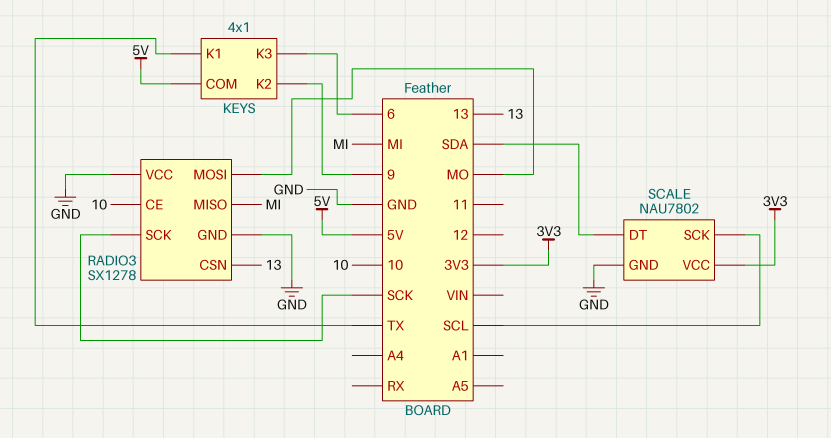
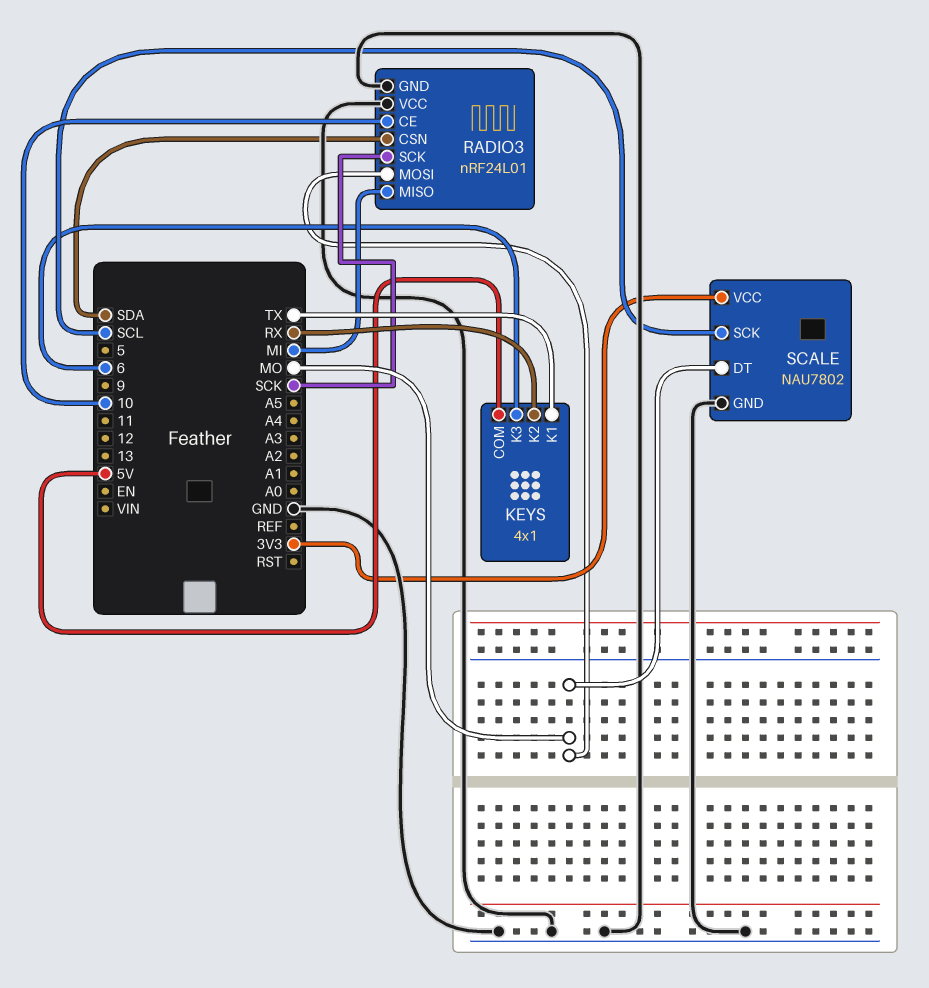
KEYS pin K2: 9 -> RX
RADIO3: SX1278 -> nRF24L01
RADIO3 pin CSN: 13 -> SDA
SCALE pin DT: SDA -> MO

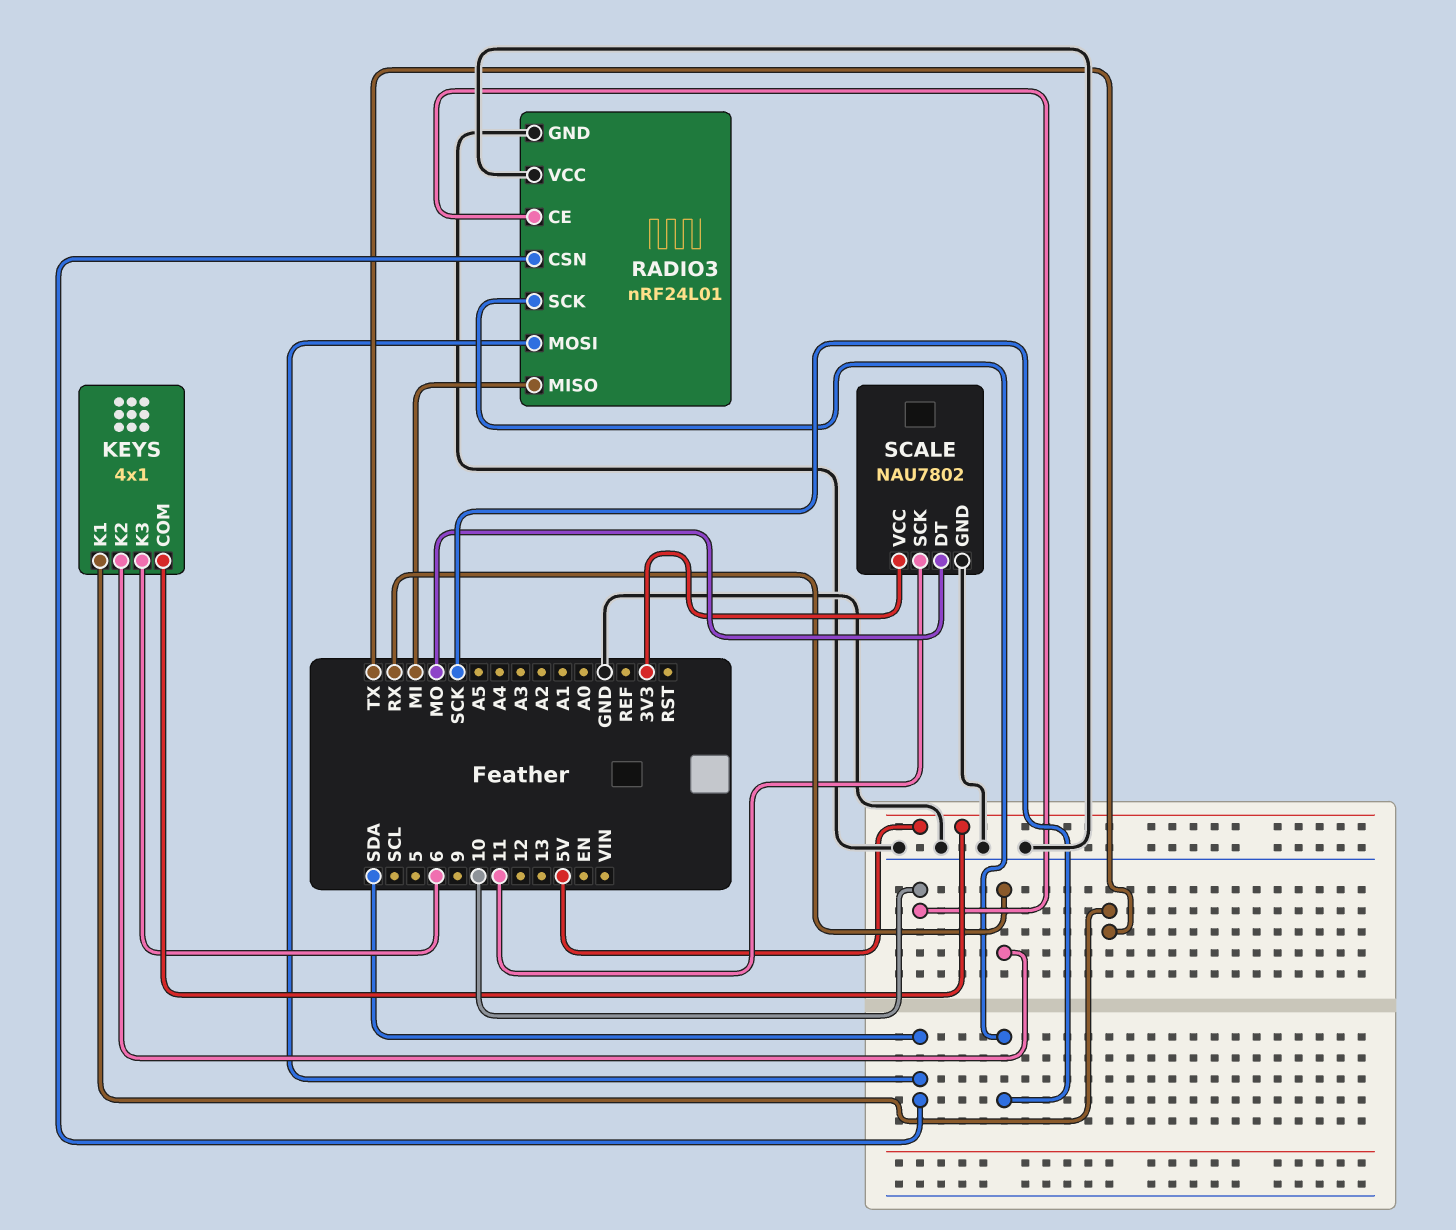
RADIO3 pin MOSI: MO -> SDA
SCALE pin SCK: SCL -> 11

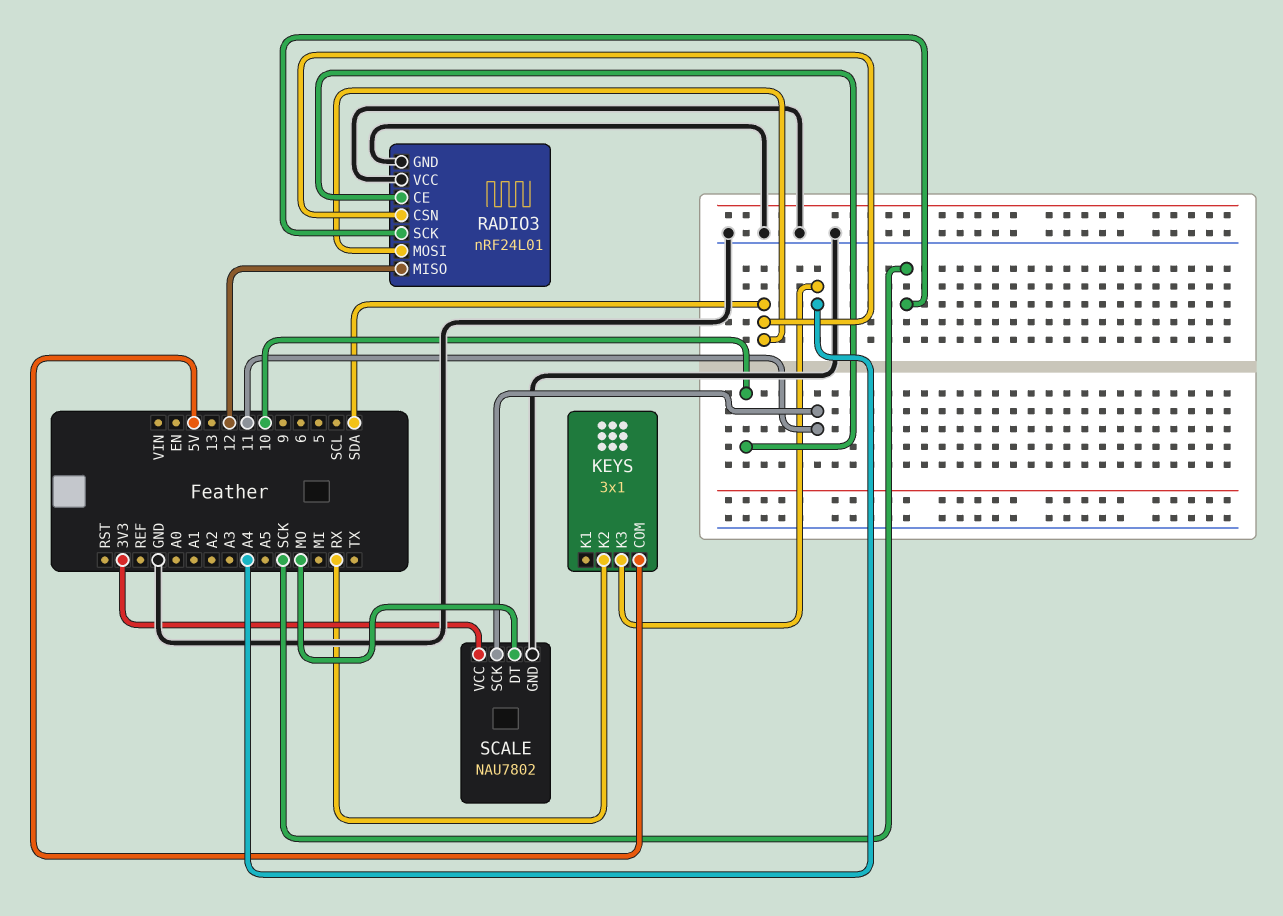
KEYS: 4x1 -> 3x1
KEYS pin K1: TX -> none
KEYS pin K3: 6 -> A4
RADIO3 pin MISO: MI -> 12

